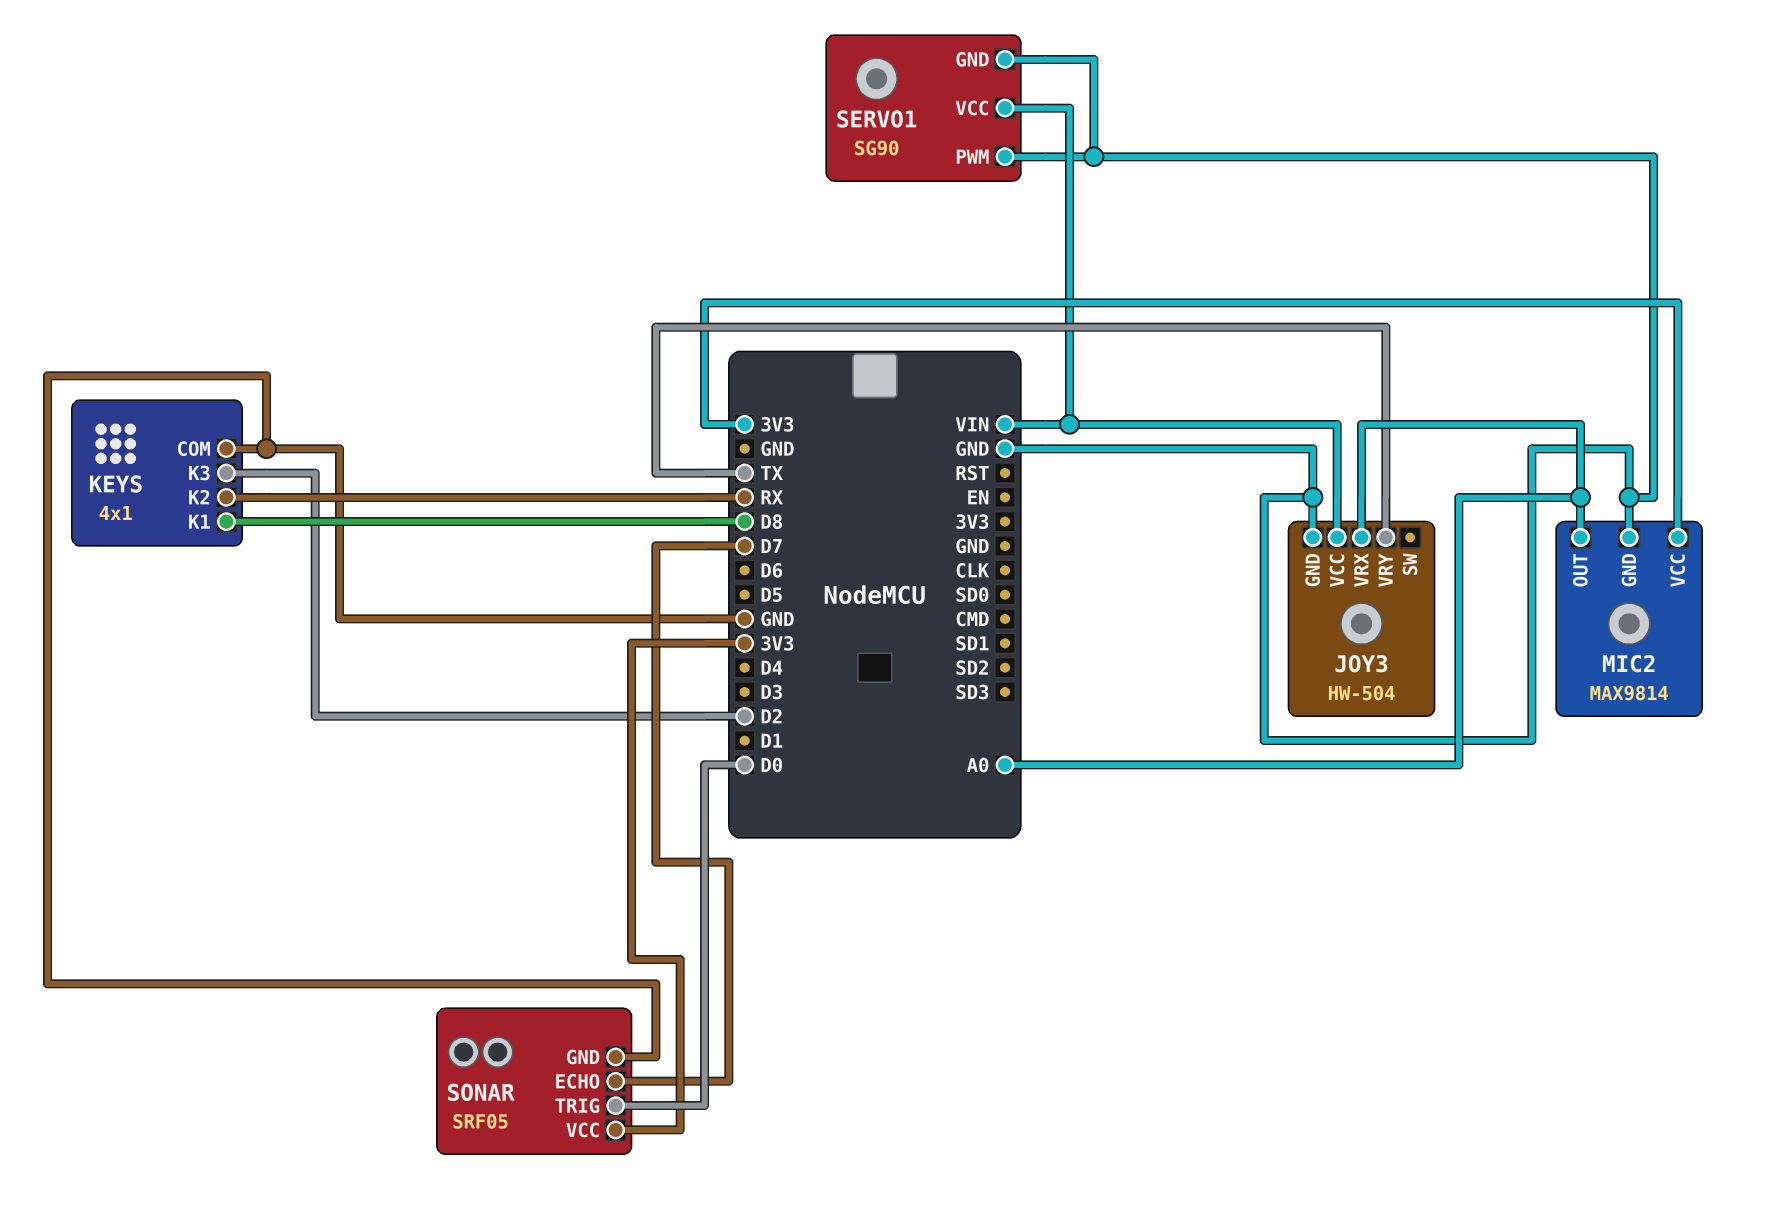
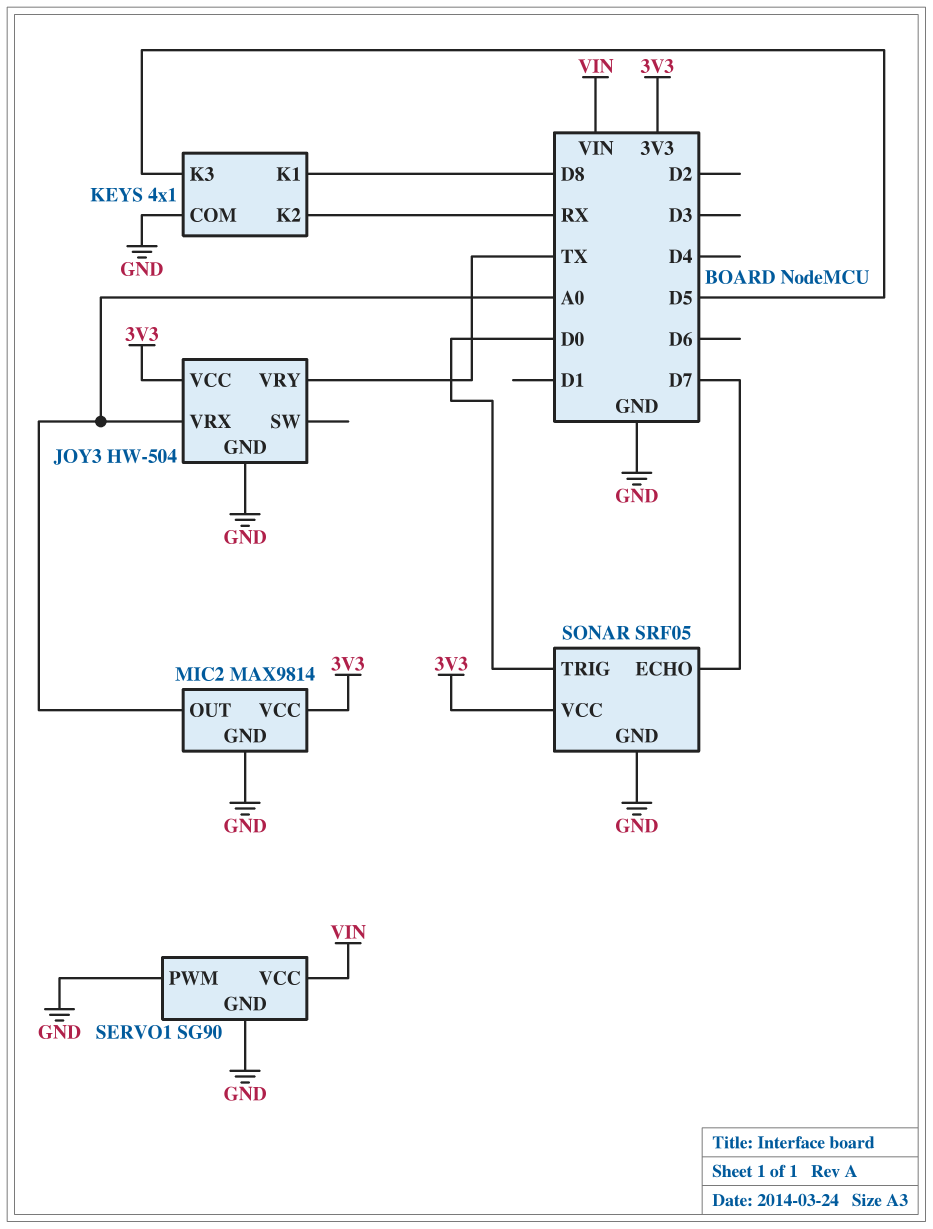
JOY3 pin VCC: VIN -> 3V3
KEYS pin K3: D2 -> D5

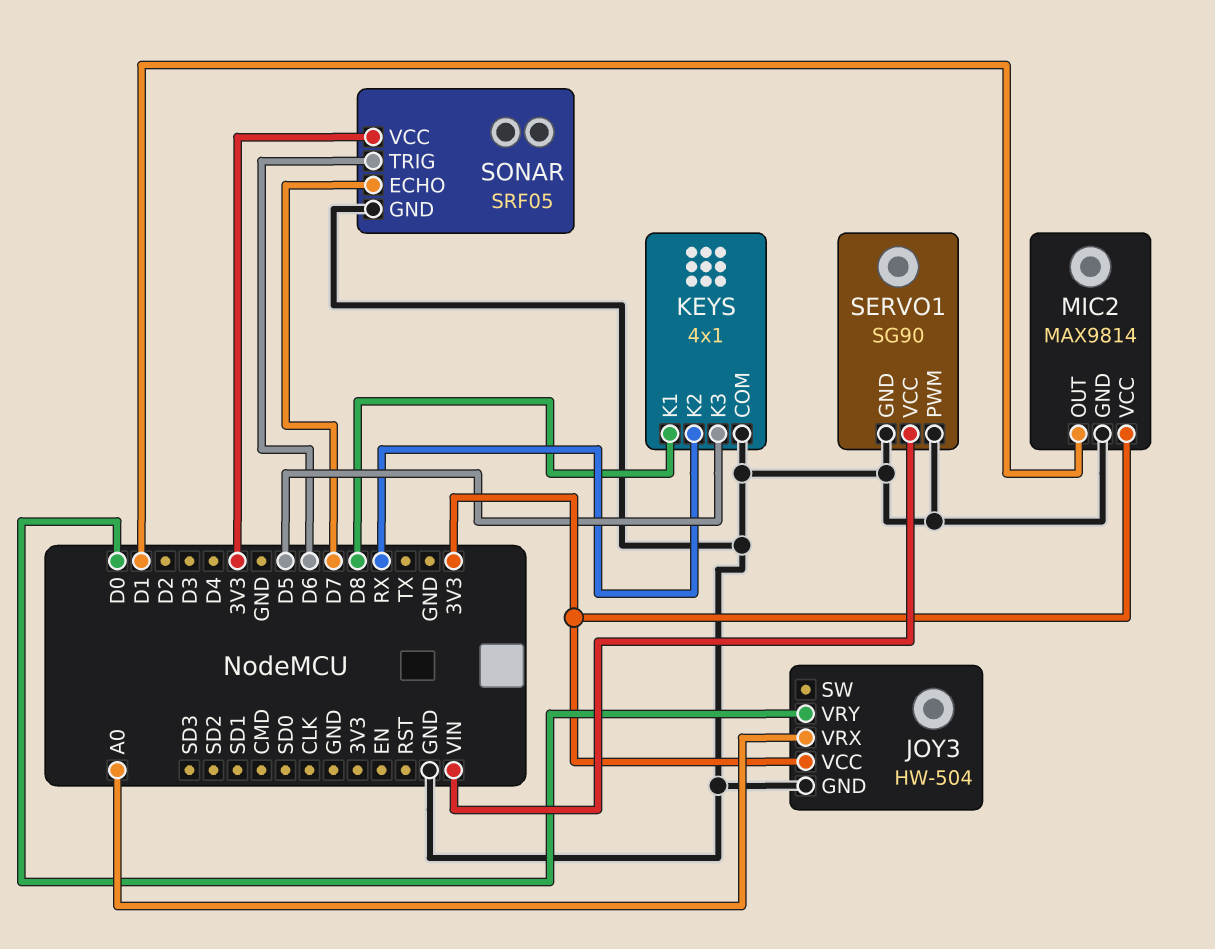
JOY3 pin VRY: TX -> D0
MIC2 pin OUT: A0 -> D1
SONAR pin TRIG: D0 -> D6

